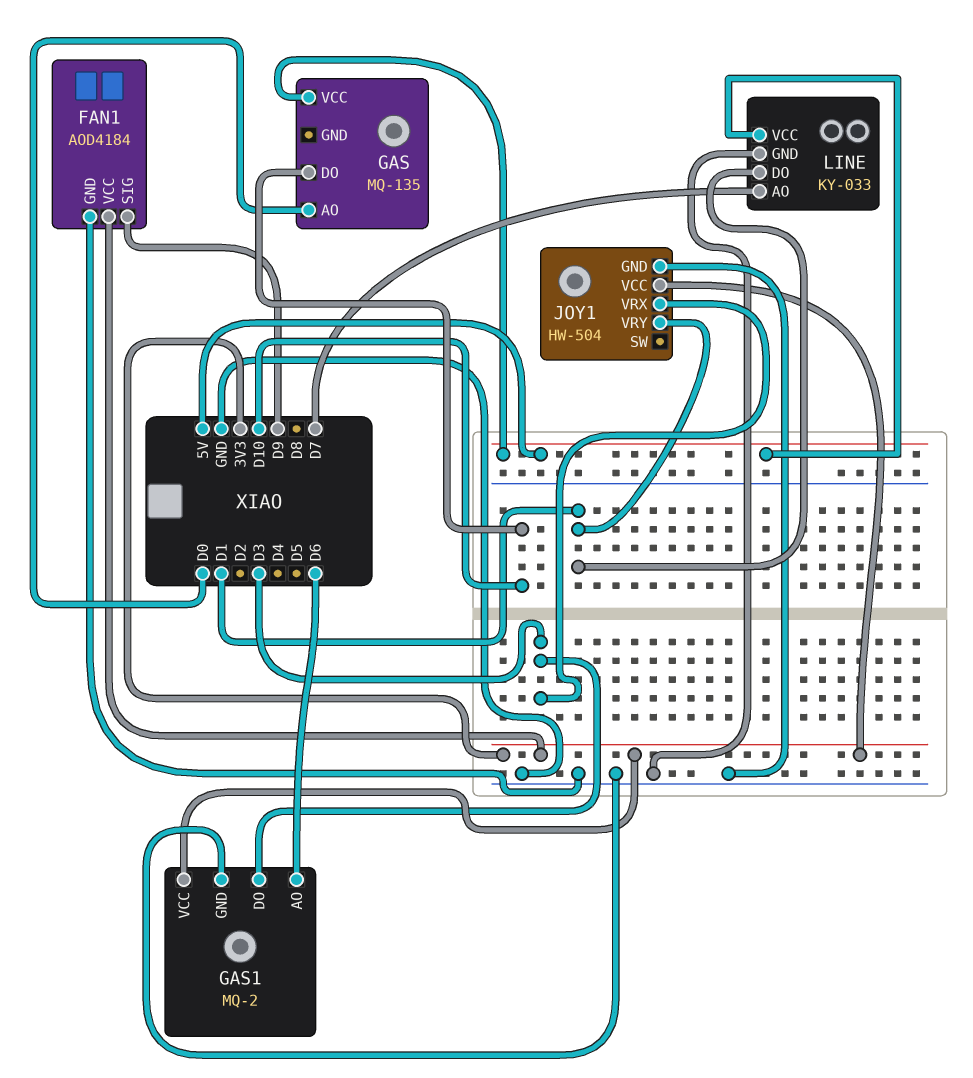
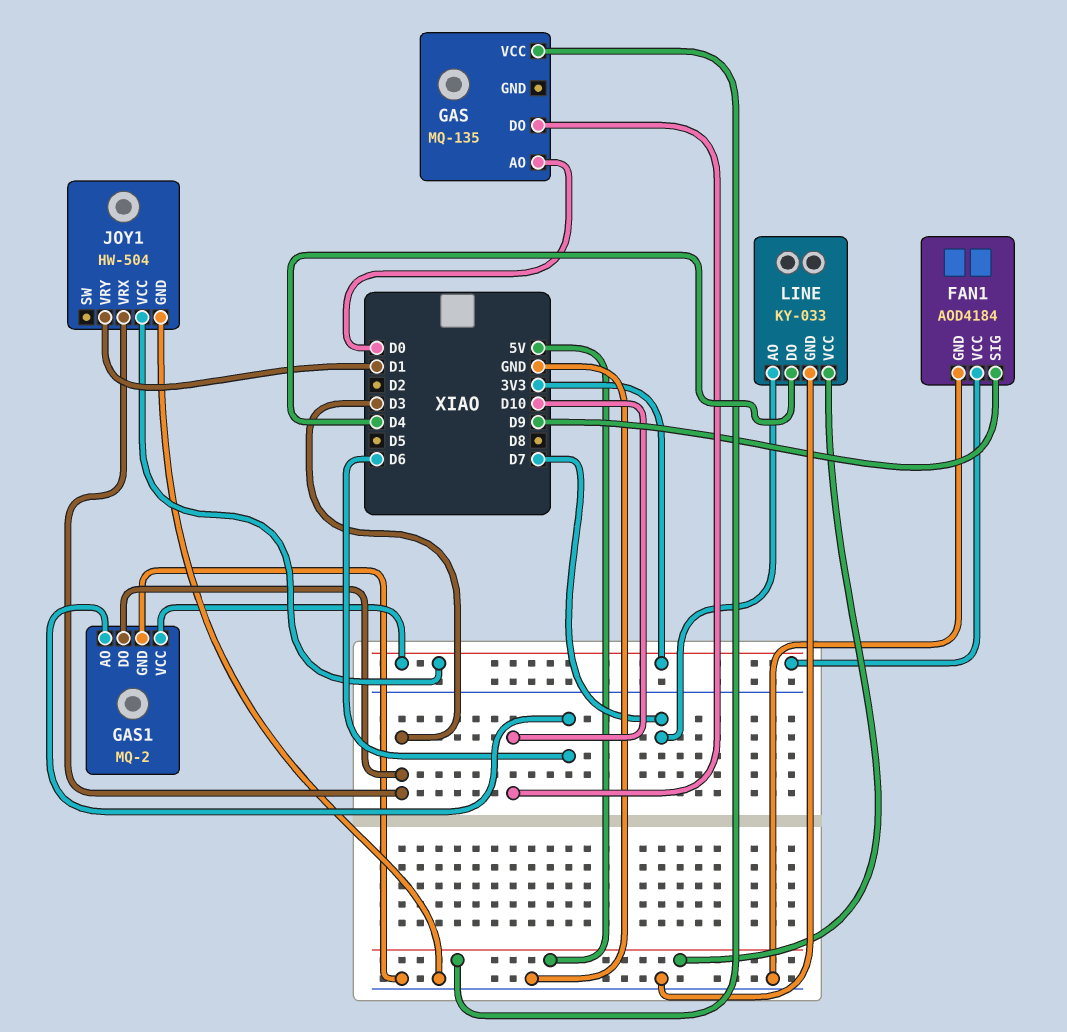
LINE pin DO: D1 -> D4

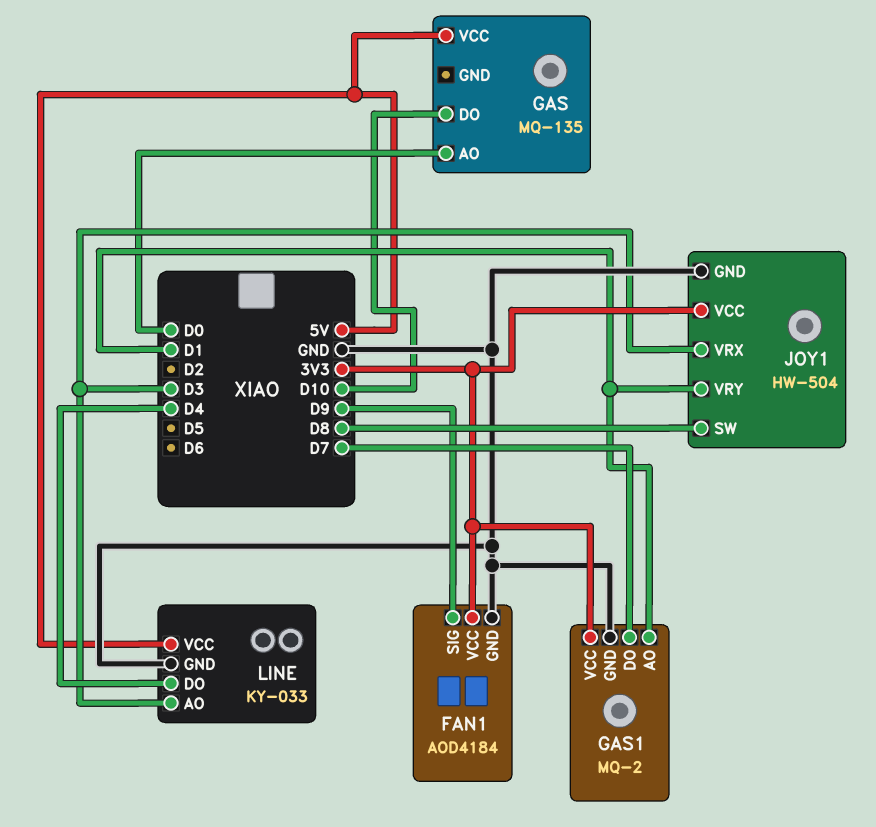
GAS1 pin AO: D6 -> D1
GAS1 pin DO: D3 -> D7
JOY1 pin SW: none -> D8
LINE pin AO: D7 -> D3

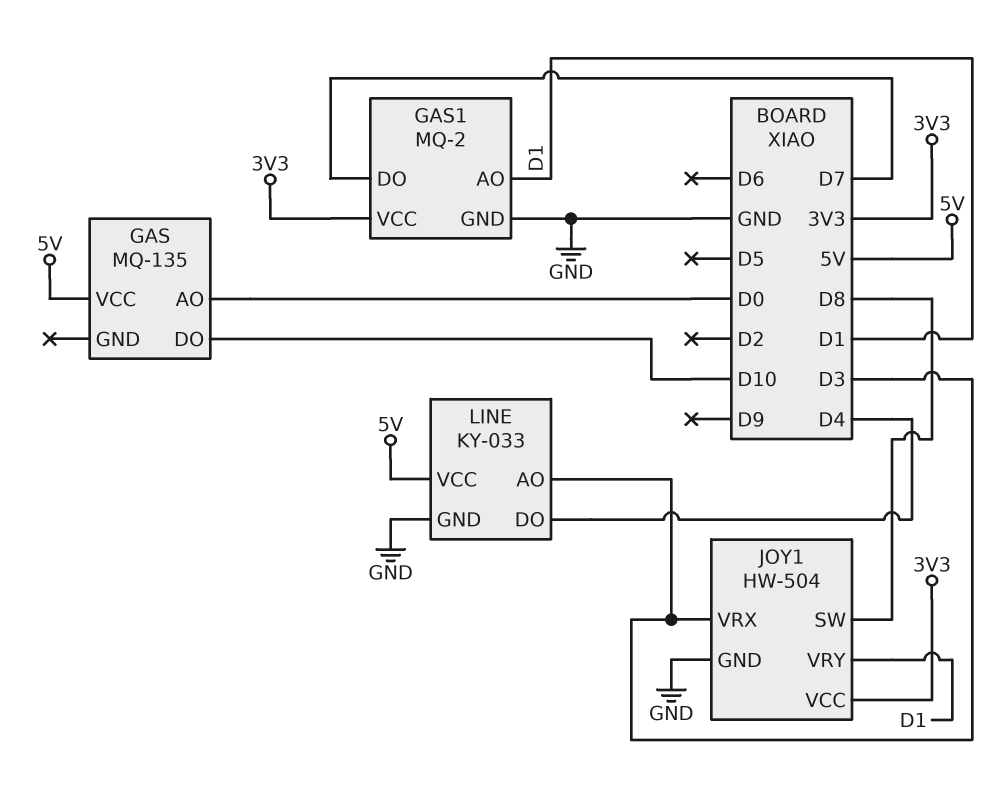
FAN1: AOD4184 -> none
FAN1 pin GND: GND -> none
FAN1 pin SIG: D9 -> none
FAN1 pin VCC: 3V3 -> none

